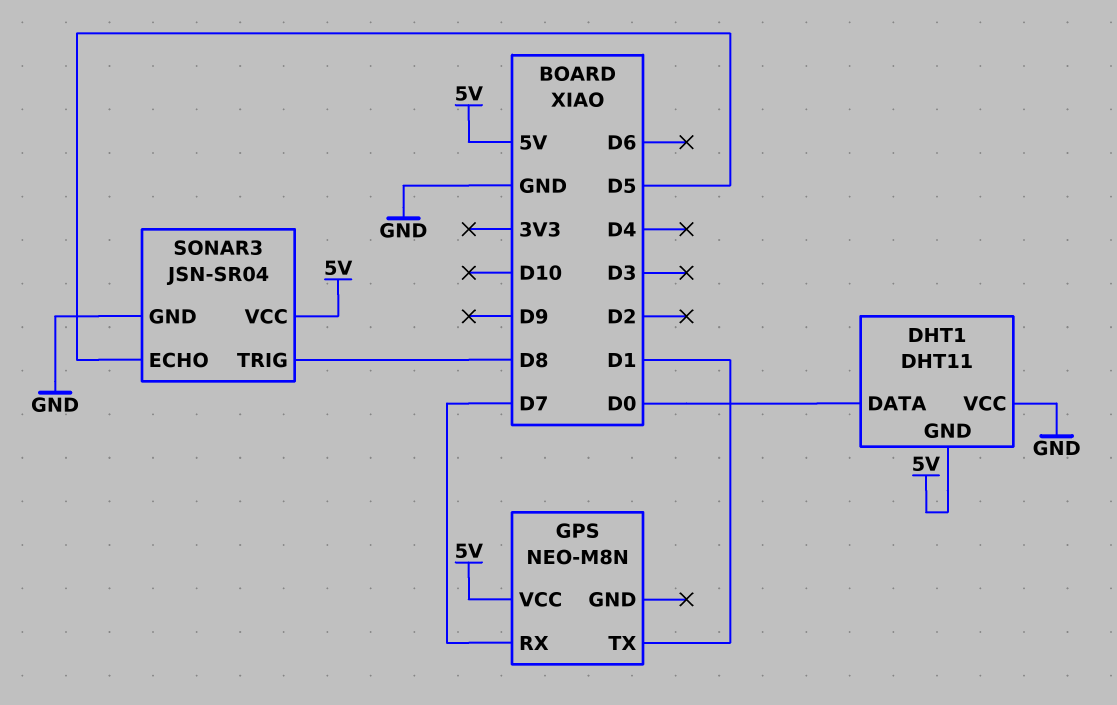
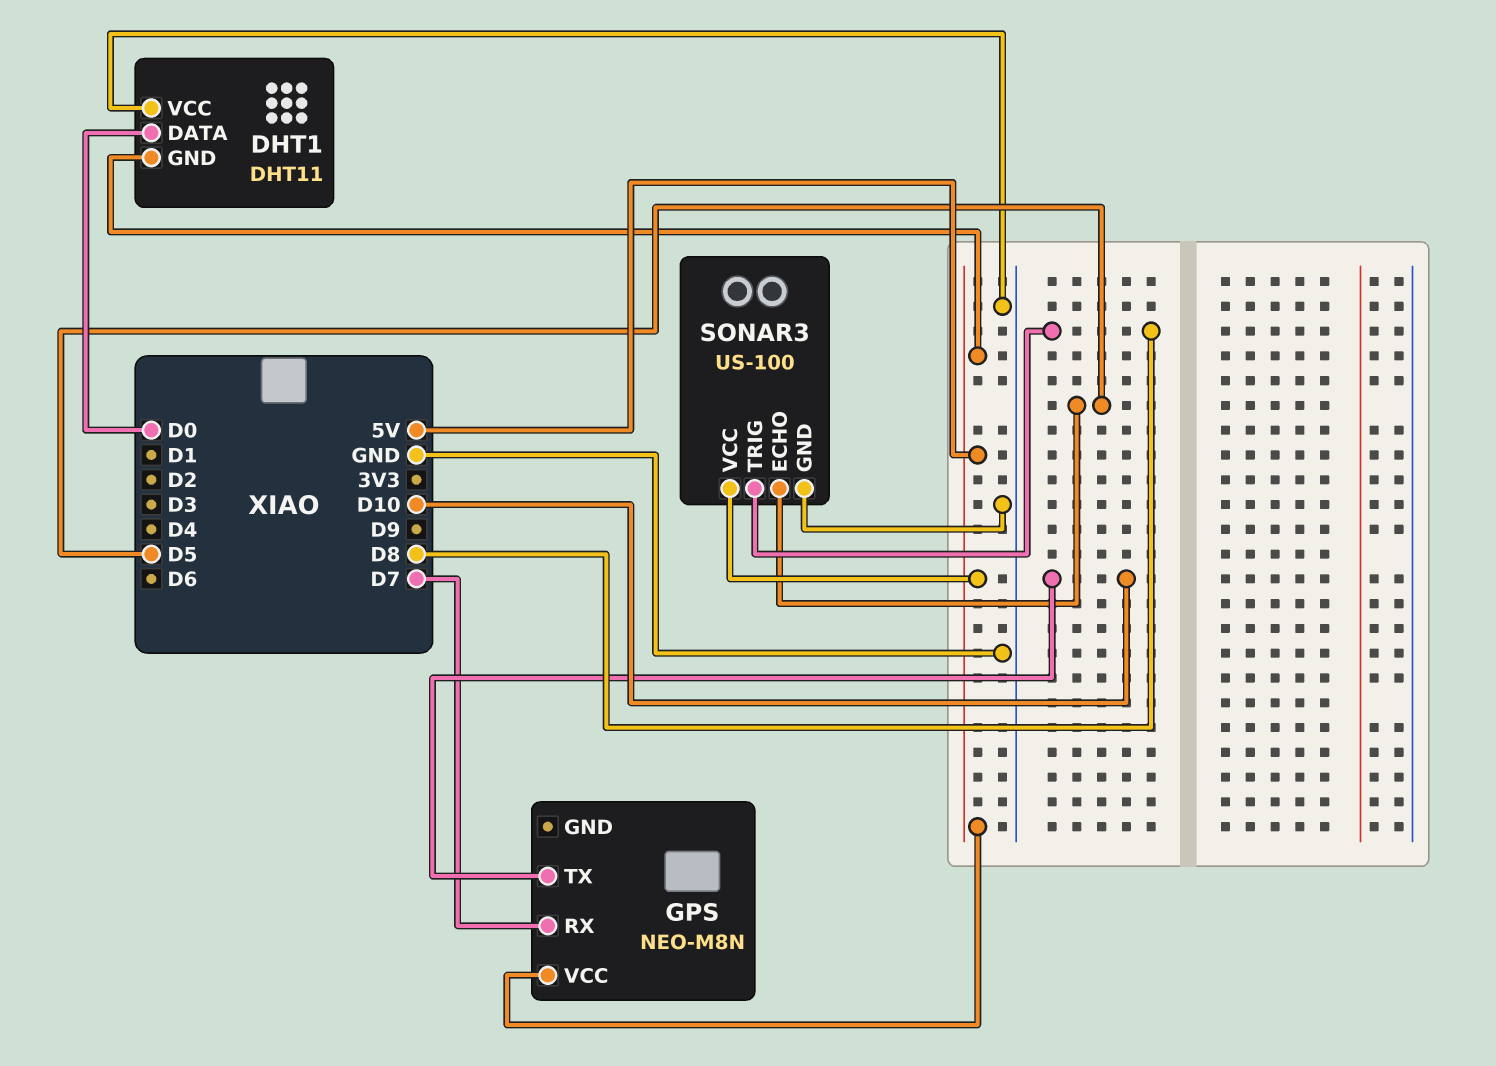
GPS pin TX: D1 -> D10
SONAR3: JSN-SR04 -> US-100

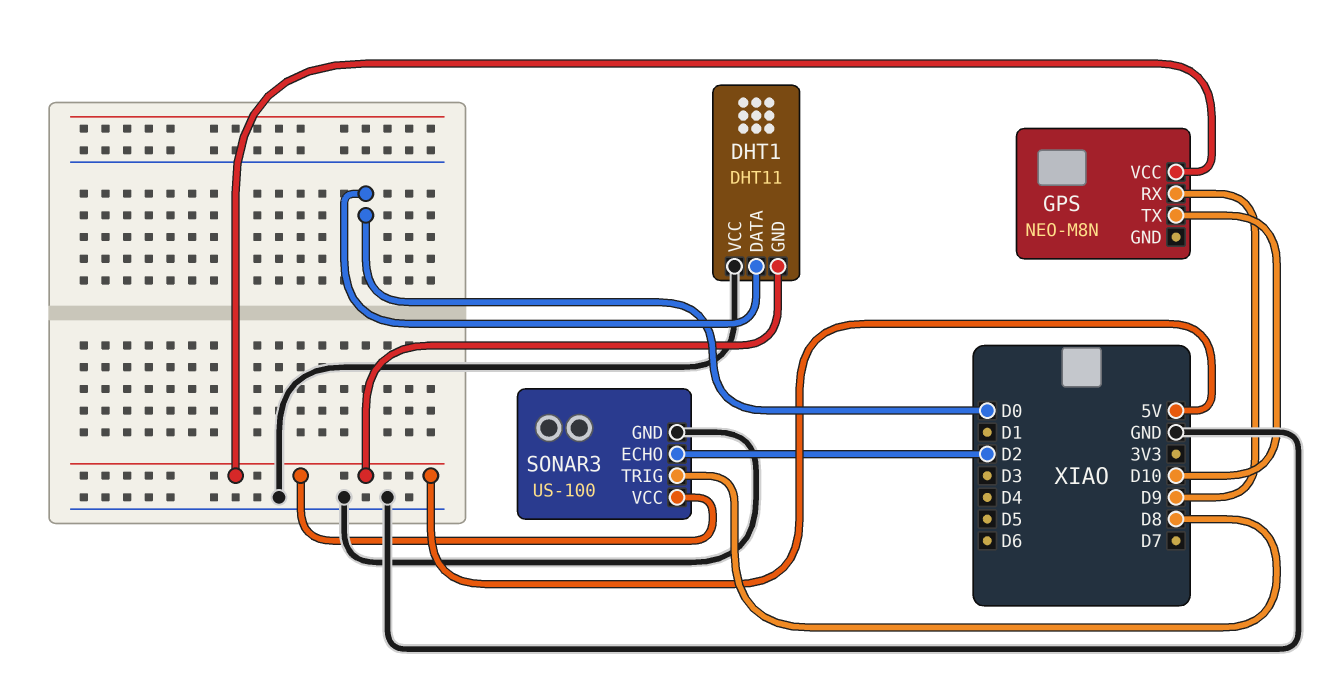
GPS pin RX: D7 -> D9
SONAR3 pin ECHO: D5 -> D2

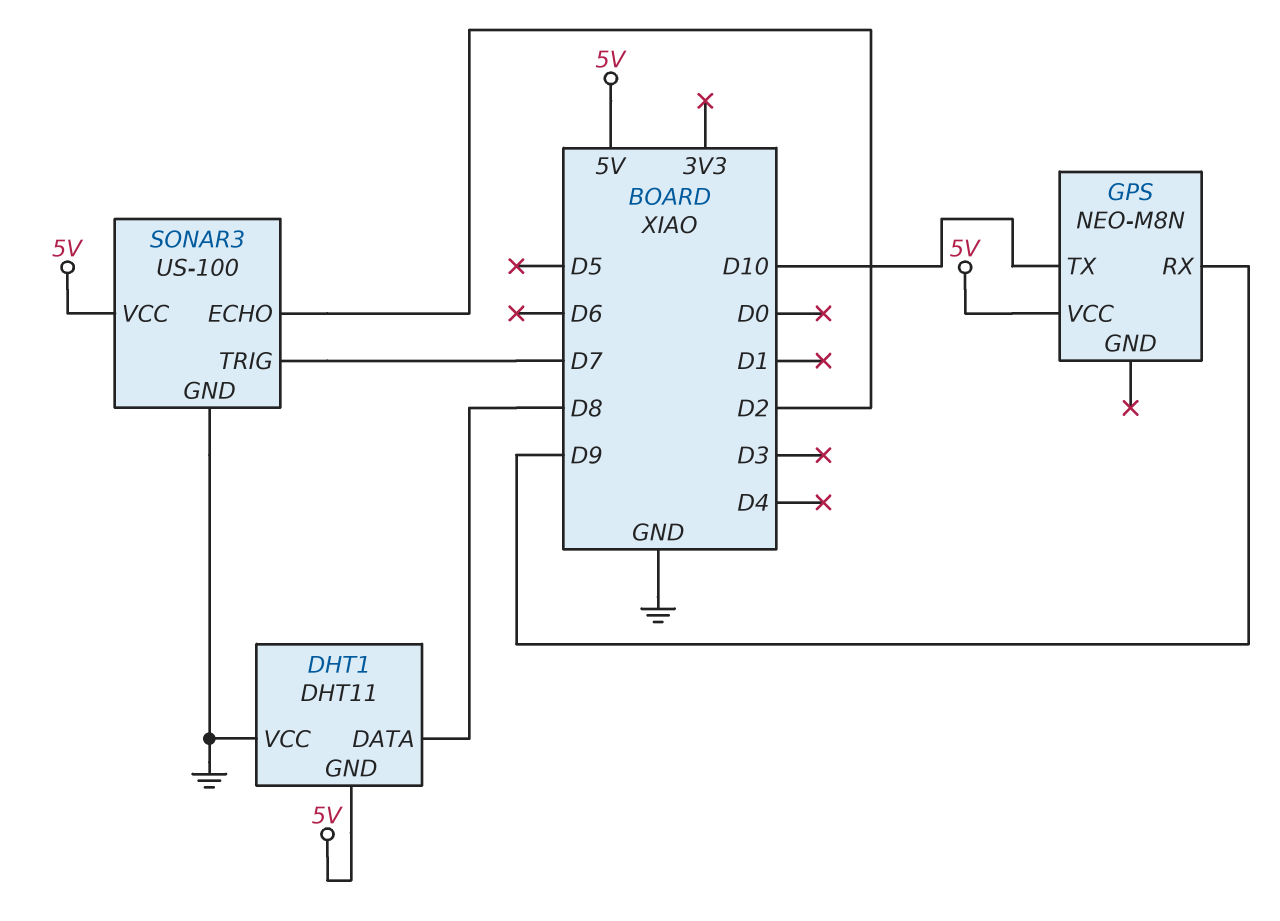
DHT1 pin DATA: D0 -> D8
SONAR3 pin TRIG: D8 -> D7

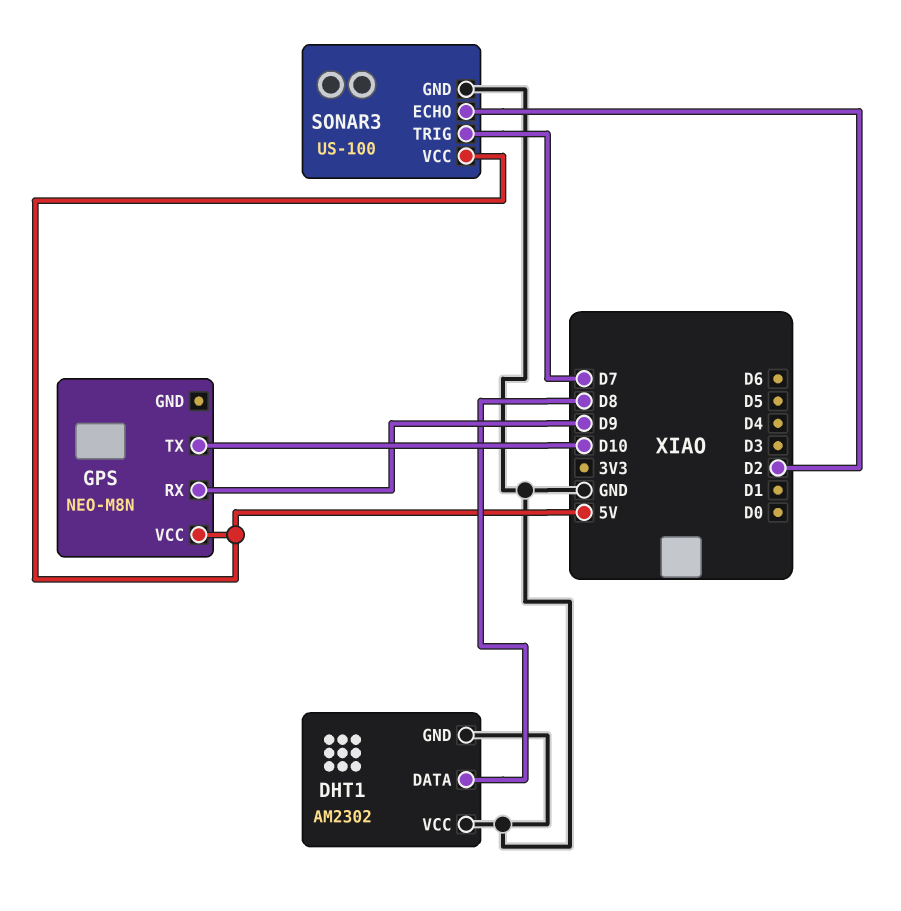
DHT1: DHT11 -> AM2302
DHT1 pin GND: 5V -> GND

